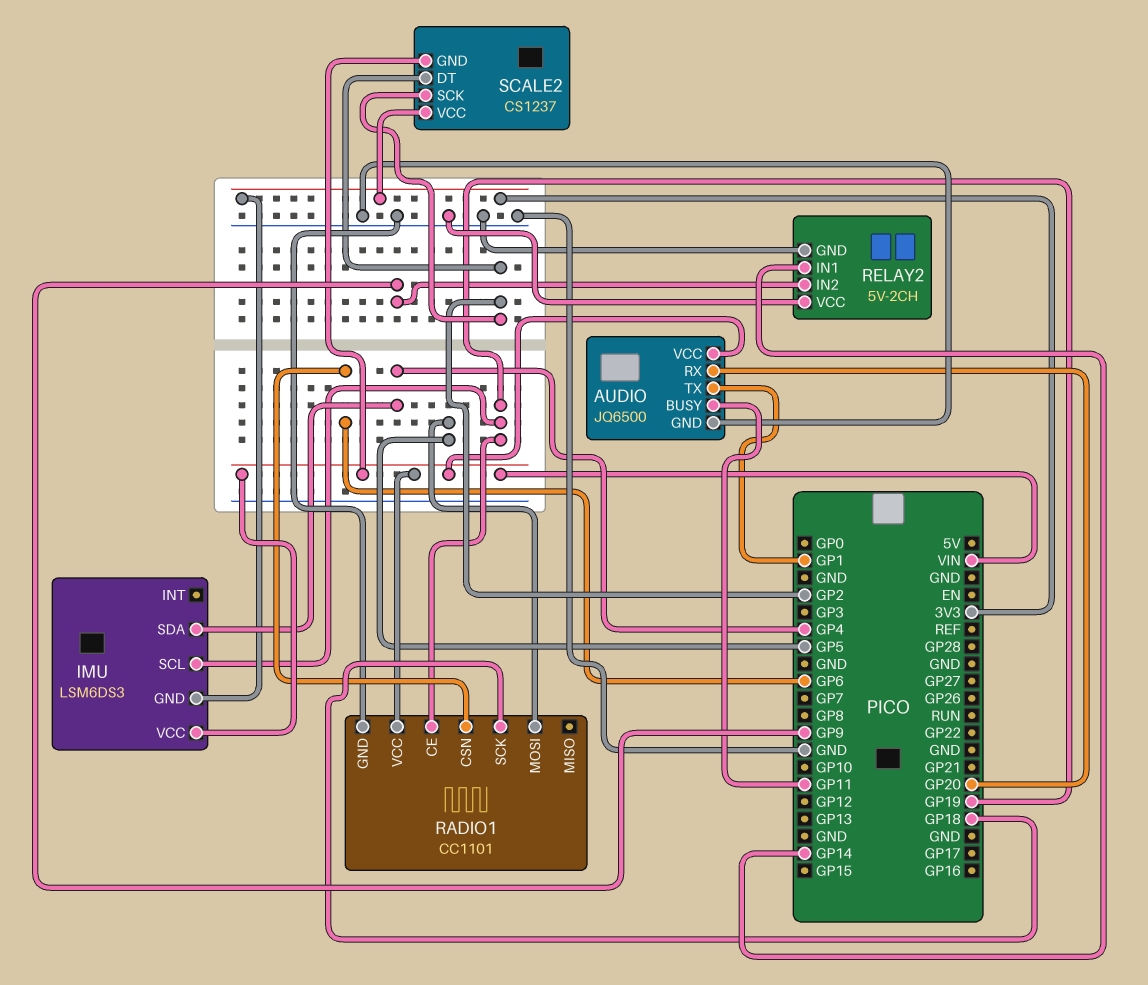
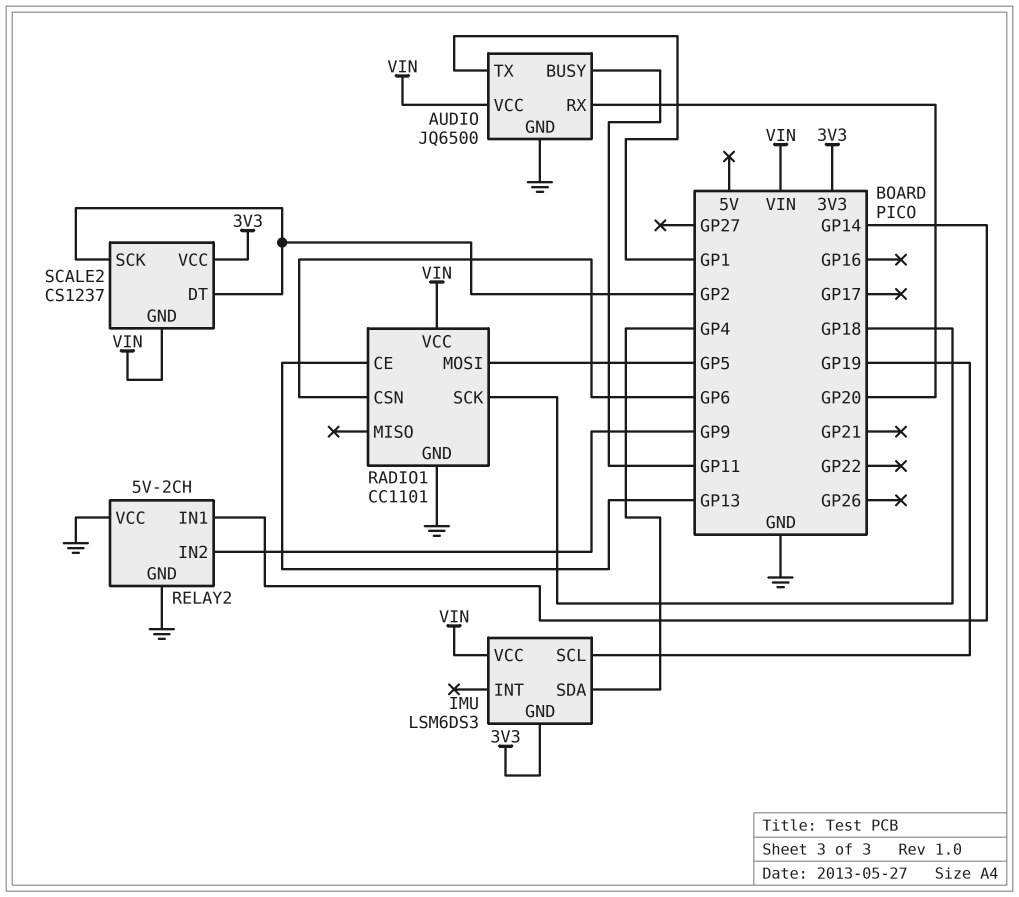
RADIO1 pin CE: GP19 -> GP13

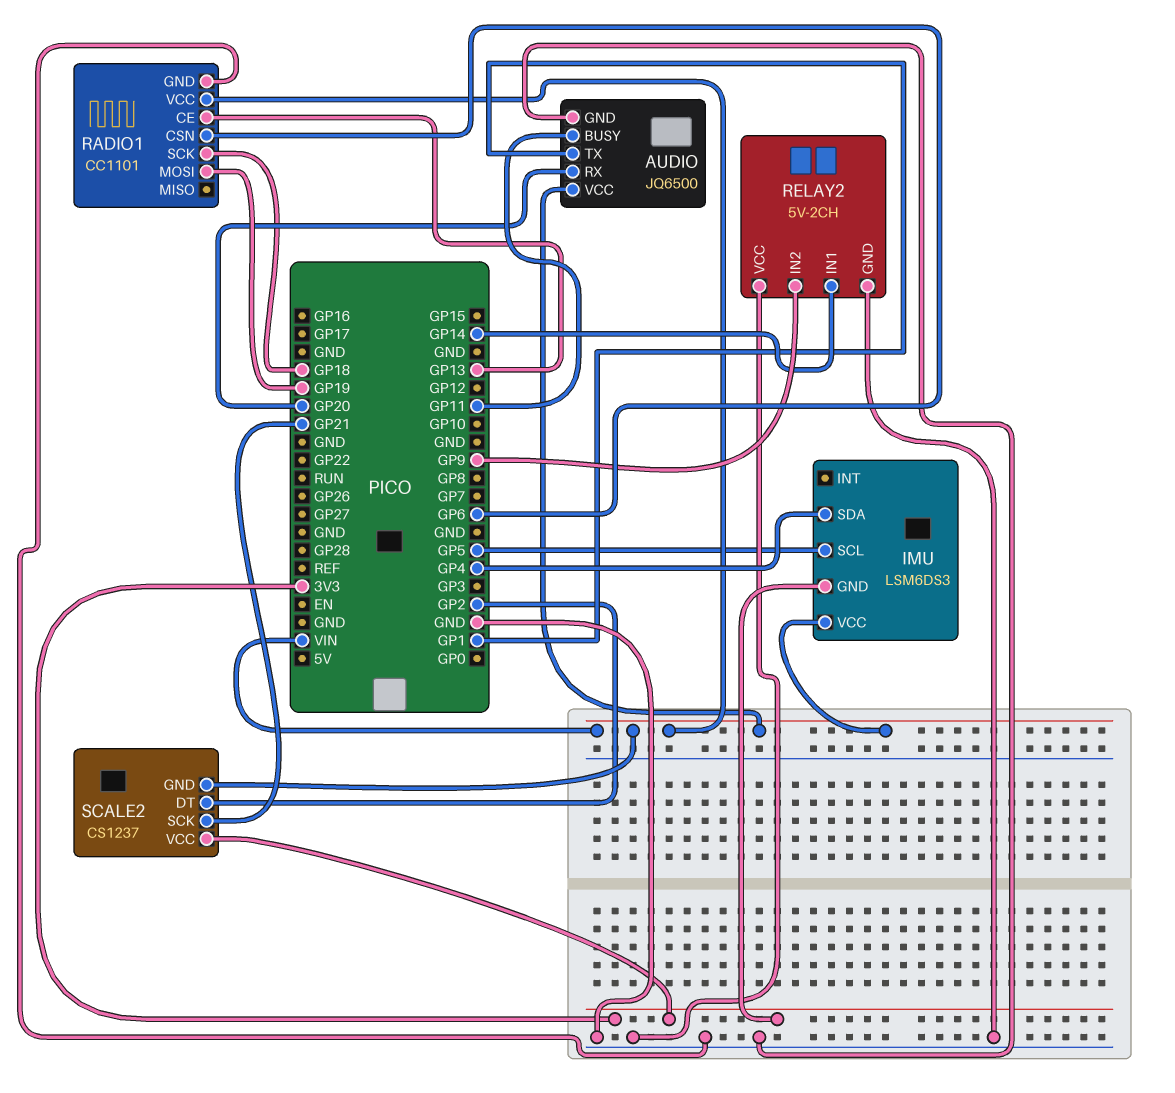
IMU pin SCL: GP19 -> GP5
RADIO1 pin MOSI: GP5 -> GP19
SCALE2 pin SCK: GP2 -> GP21

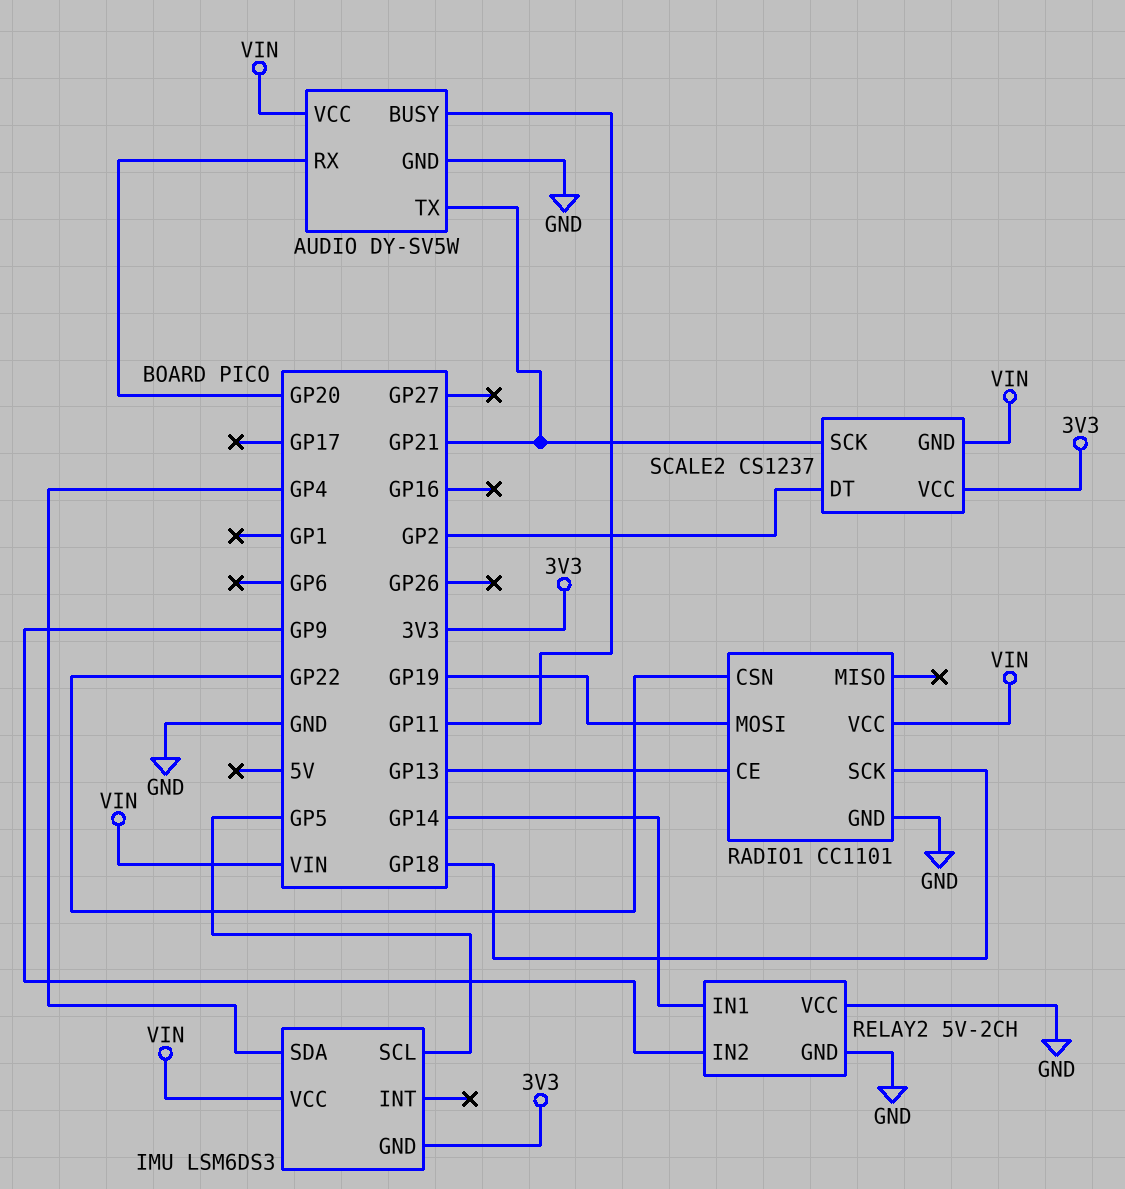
AUDIO: JQ6500 -> DY-SV5W
AUDIO pin TX: GP1 -> GP21
RADIO1 pin CSN: GP6 -> GP22

